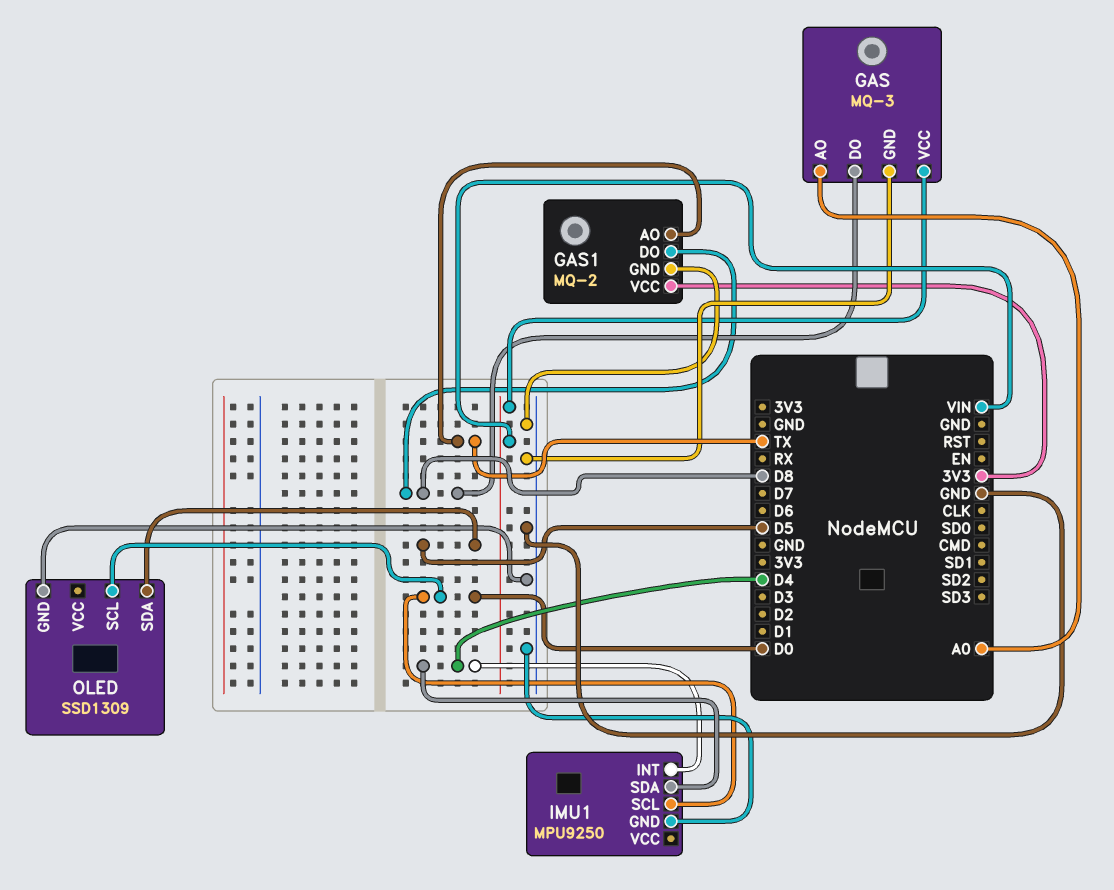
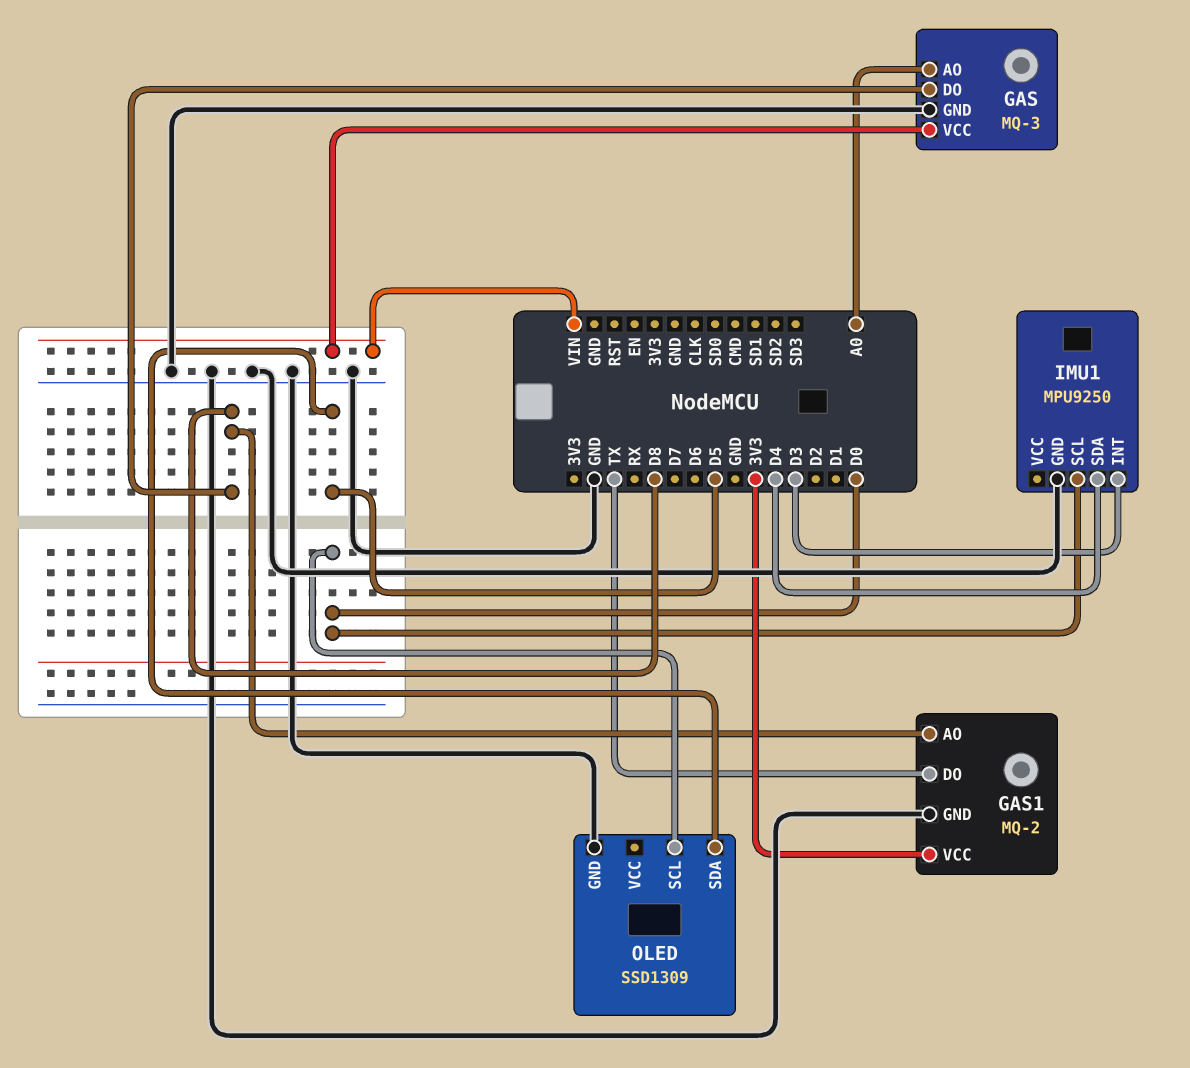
GAS1 pin AO: TX -> D8
GAS1 pin DO: D8 -> TX
IMU1 pin INT: D4 -> D3

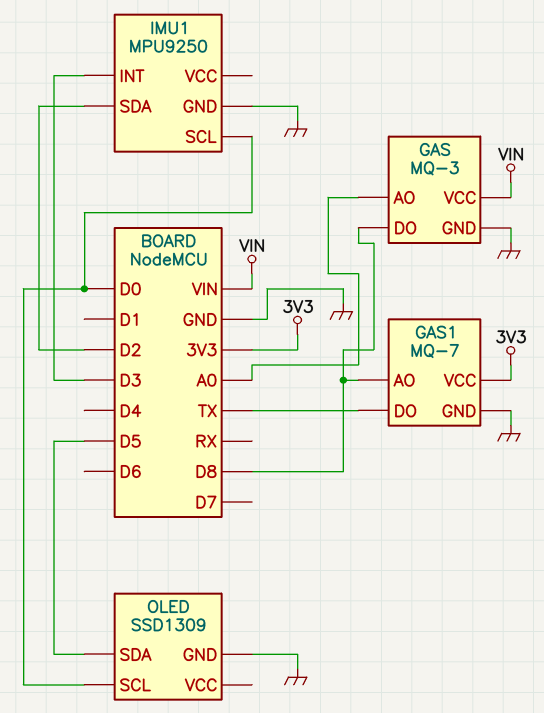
GAS1: MQ-2 -> MQ-7
IMU1 pin SDA: D4 -> D2

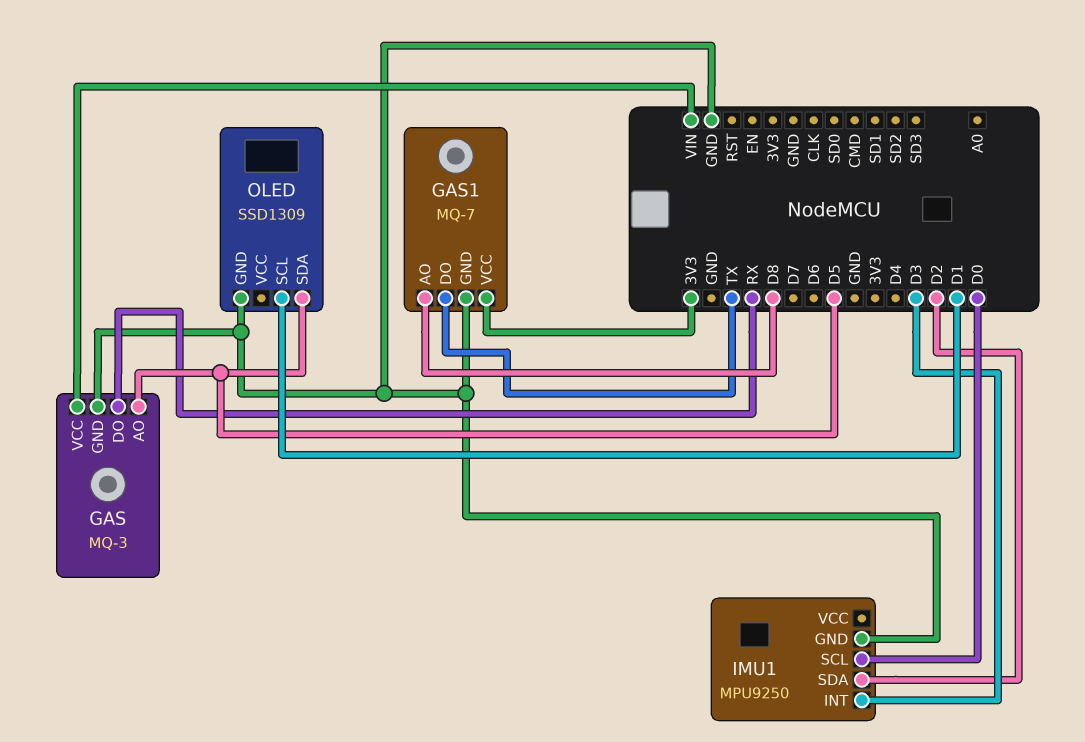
GAS pin AO: A0 -> D5
GAS pin DO: D8 -> RX
OLED pin SCL: D0 -> D1

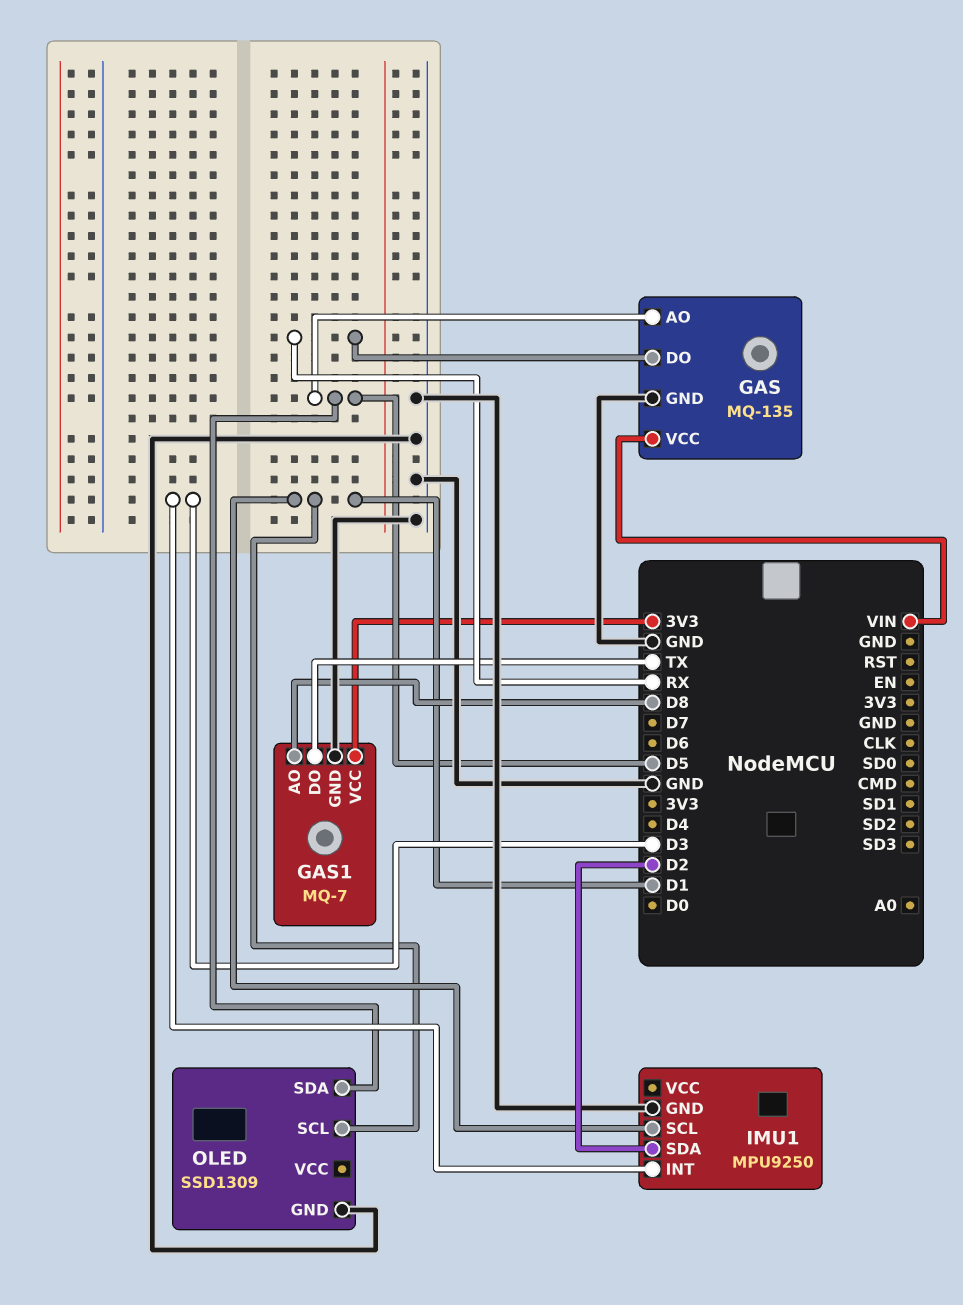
GAS: MQ-3 -> MQ-135
IMU1 pin SCL: D0 -> D1

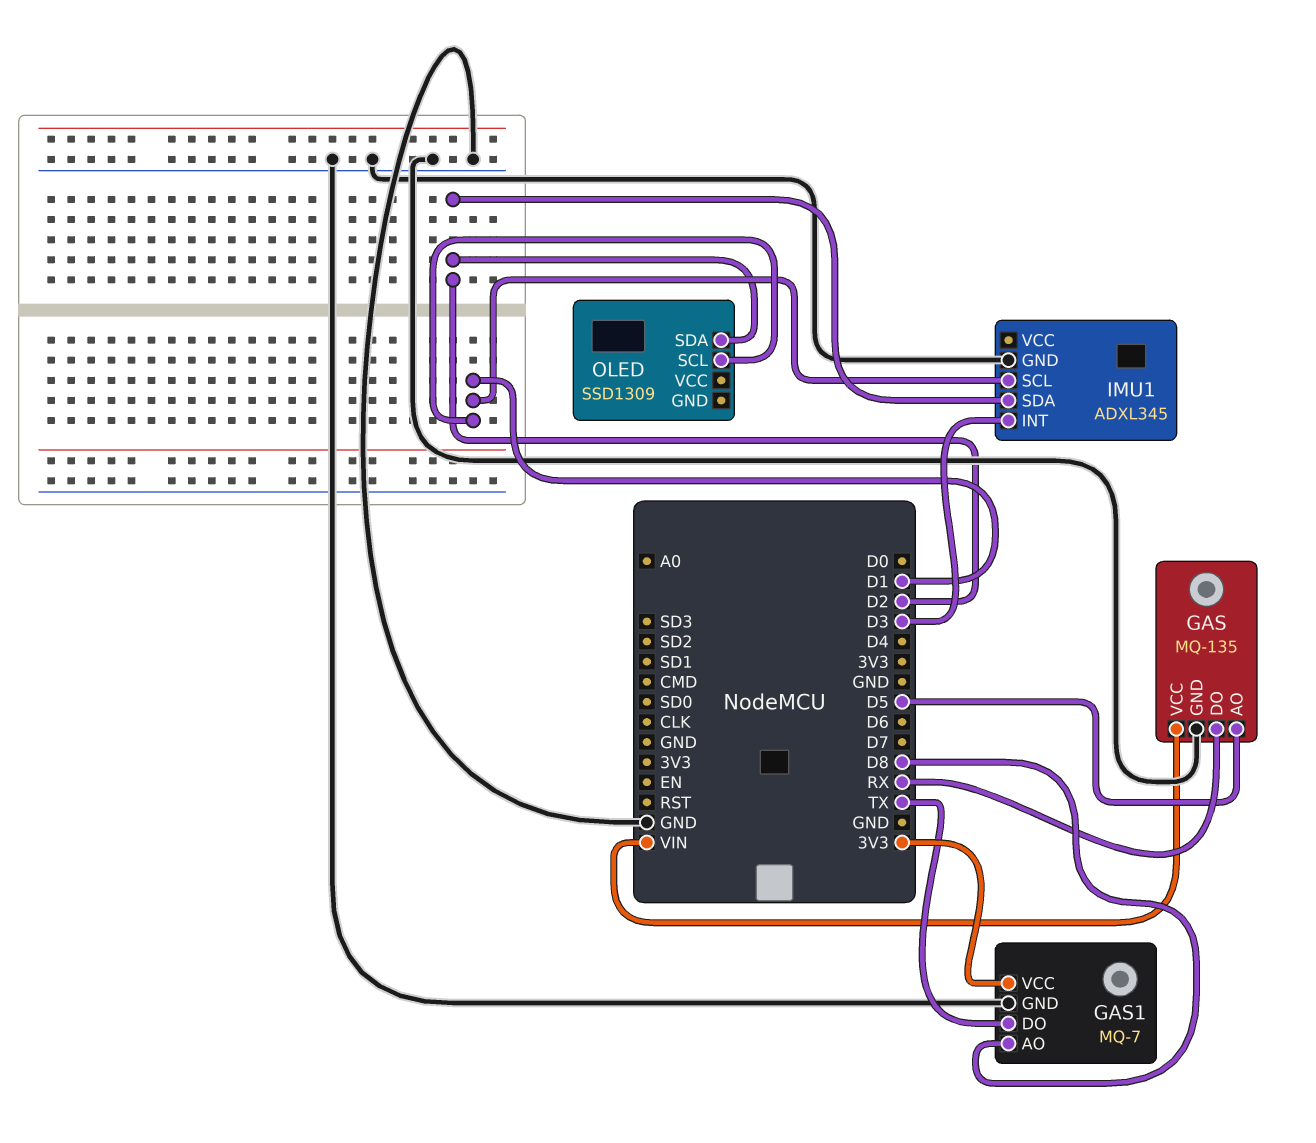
IMU1: MPU9250 -> ADXL345
OLED pin GND: GND -> none
OLED pin SDA: D5 -> D2

